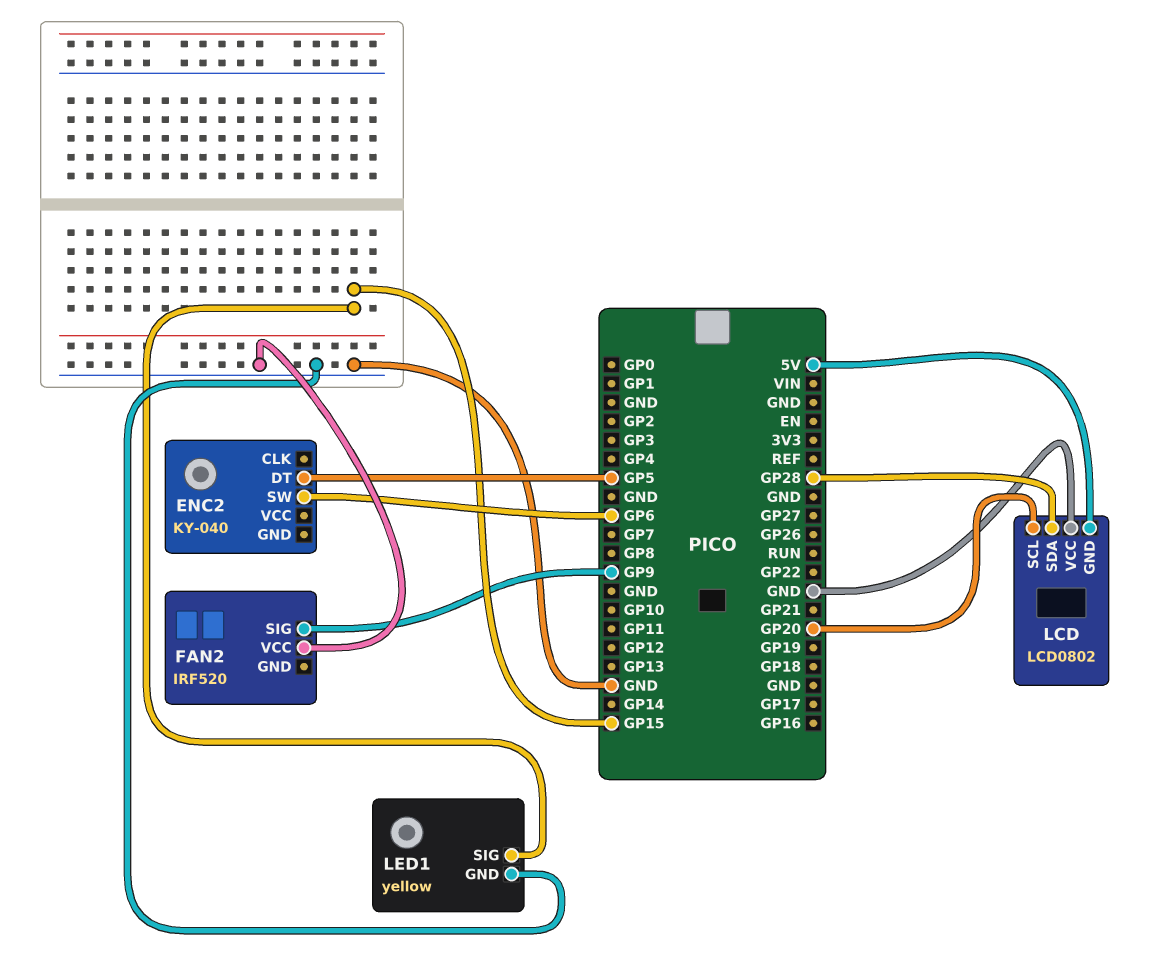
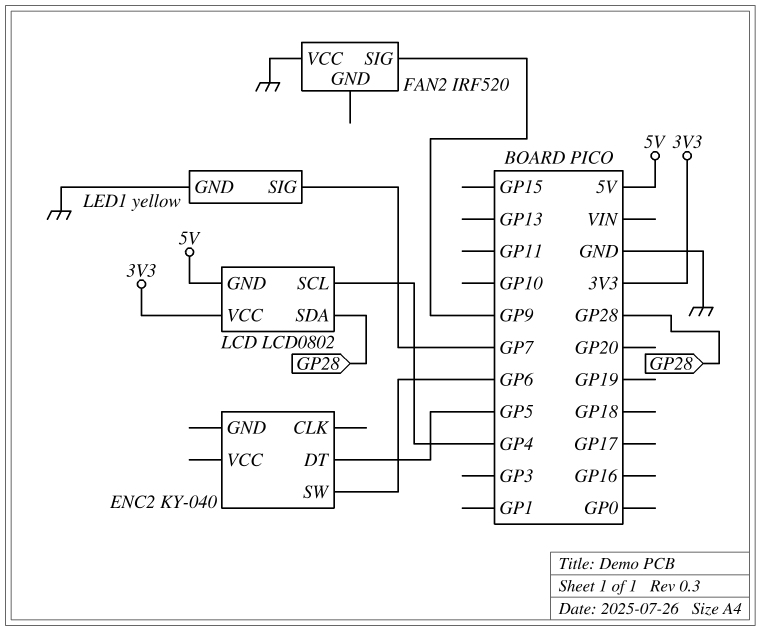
LCD pin SCL: GP20 -> GP4
LCD pin VCC: GND -> 3V3
LED1 pin SIG: GP15 -> GP7

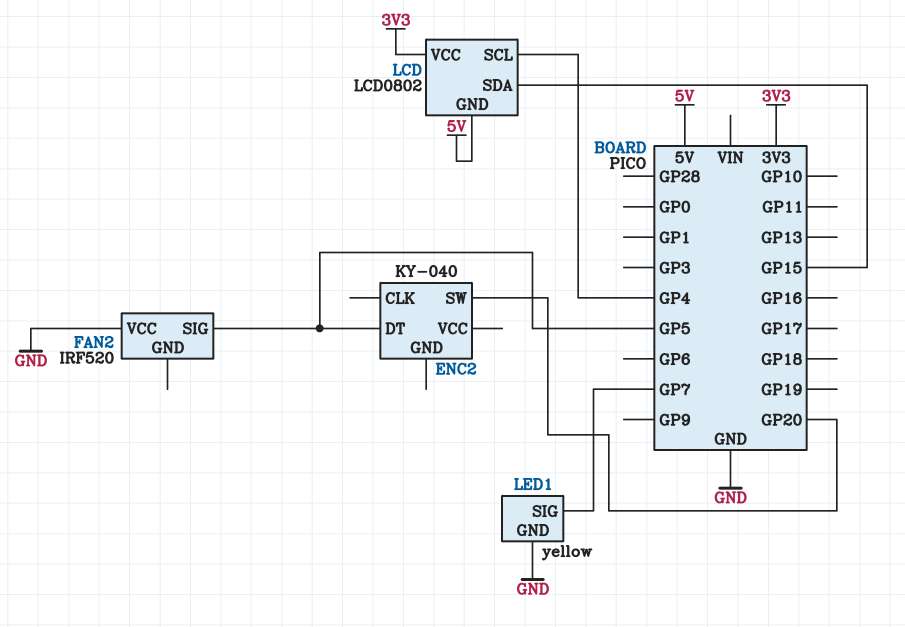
ENC2 pin SW: GP6 -> GP20
FAN2 pin SIG: GP9 -> GP5
LCD pin SDA: GP28 -> GP15

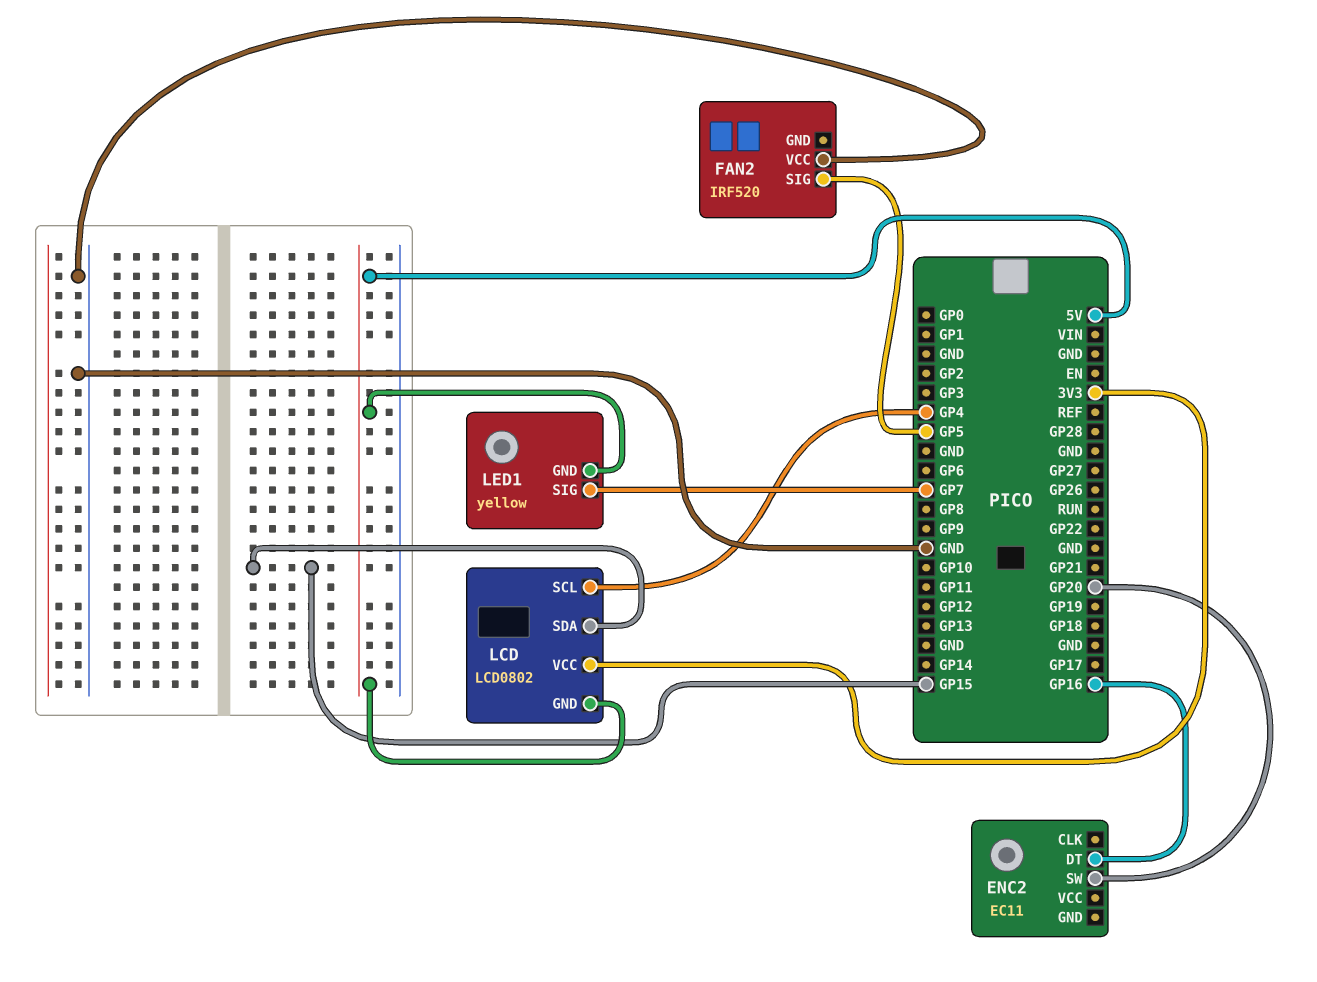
ENC2: KY-040 -> EC11
ENC2 pin DT: GP5 -> GP16
LED1 pin GND: GND -> 5V

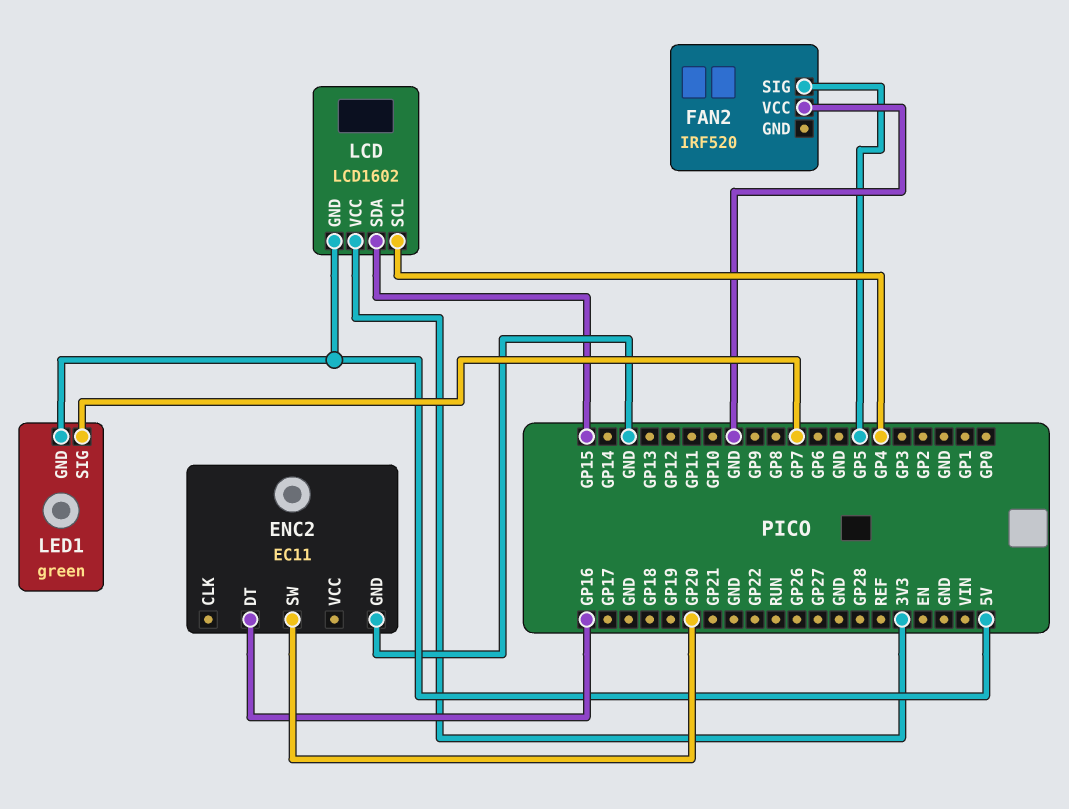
ENC2 pin GND: none -> GND
LCD: LCD0802 -> LCD1602
LED1: yellow -> green

